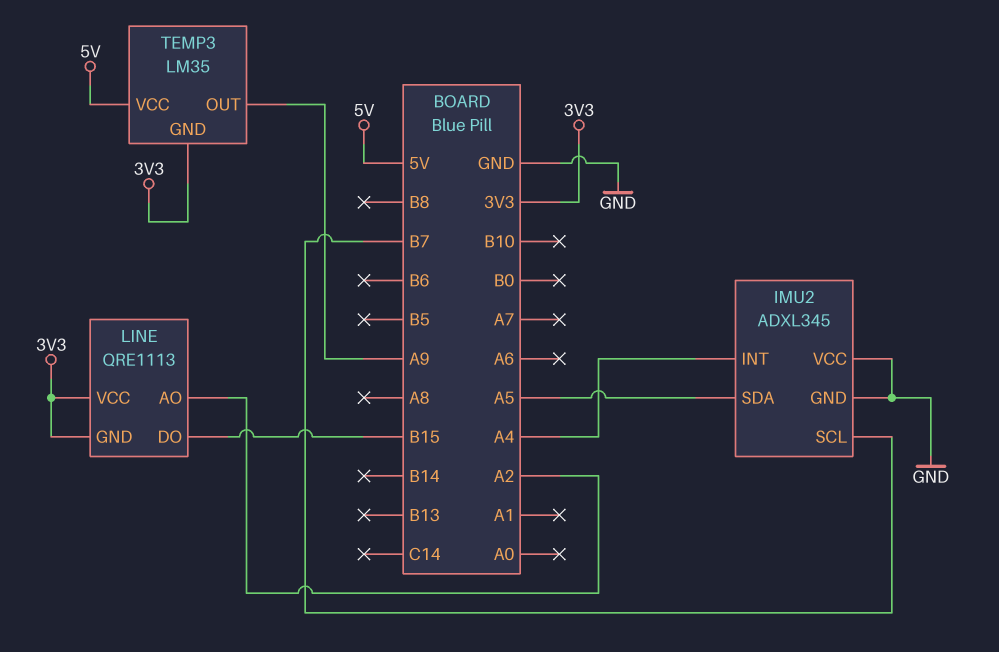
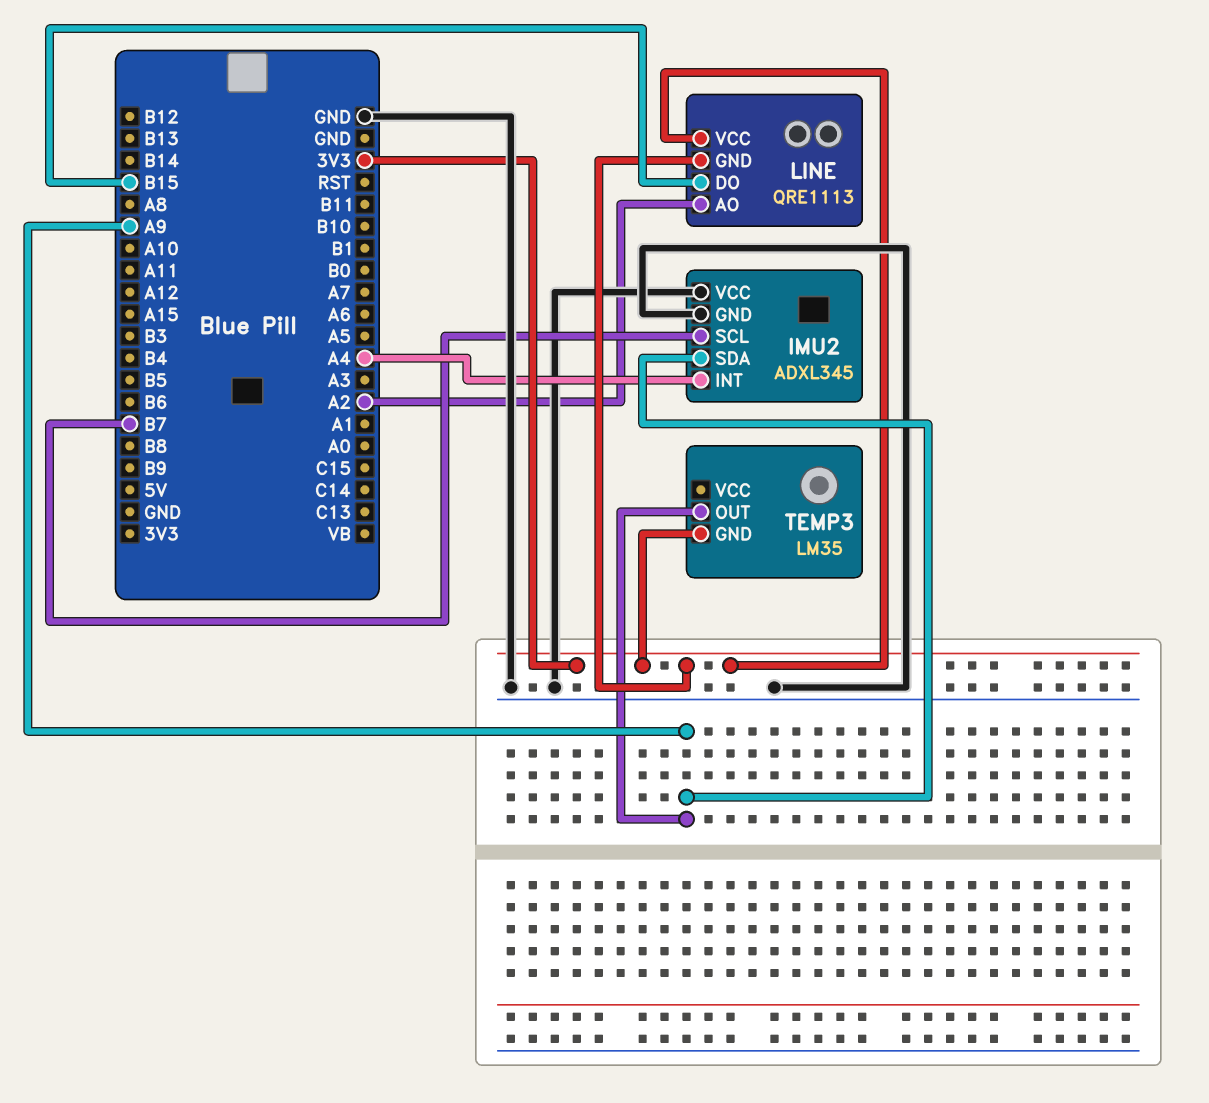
IMU2 pin SDA: A5 -> A9
TEMP3 pin VCC: 5V -> none

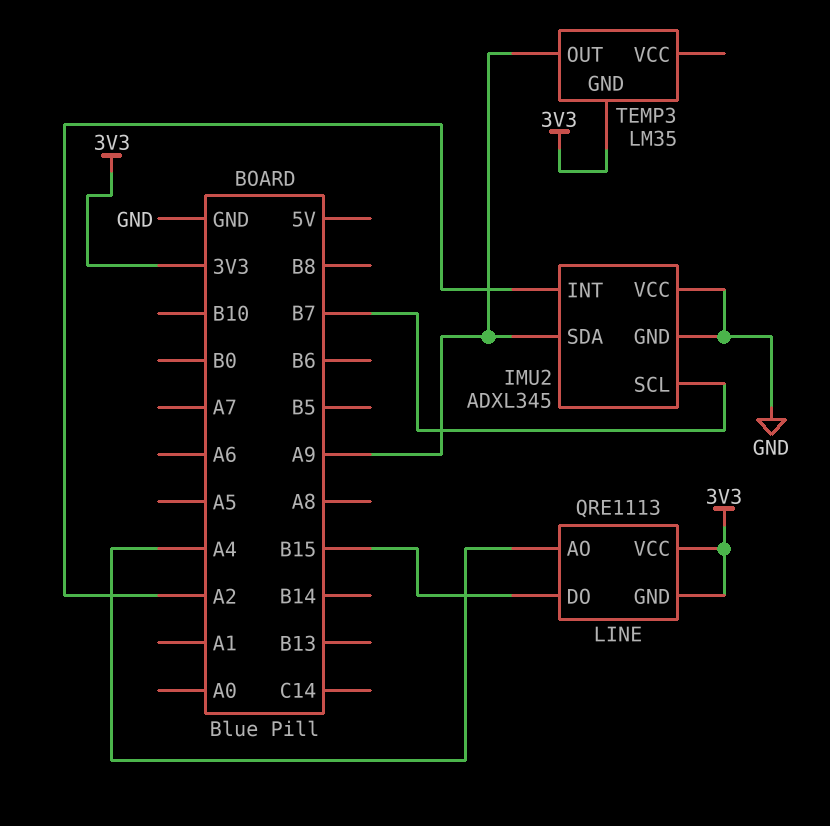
IMU2 pin INT: A4 -> A2
LINE pin AO: A2 -> A4

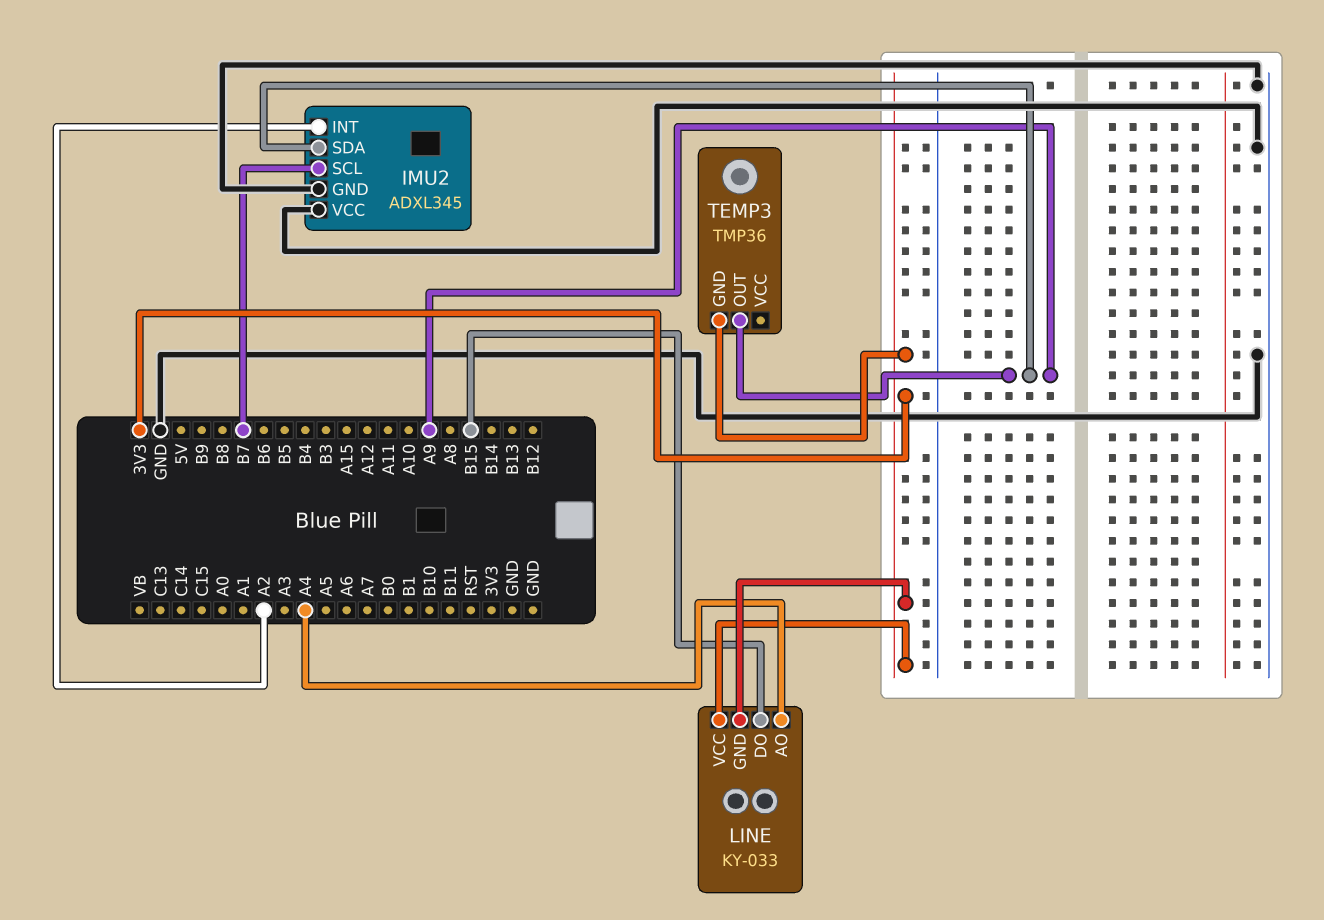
LINE: QRE1113 -> KY-033
TEMP3: LM35 -> TMP36

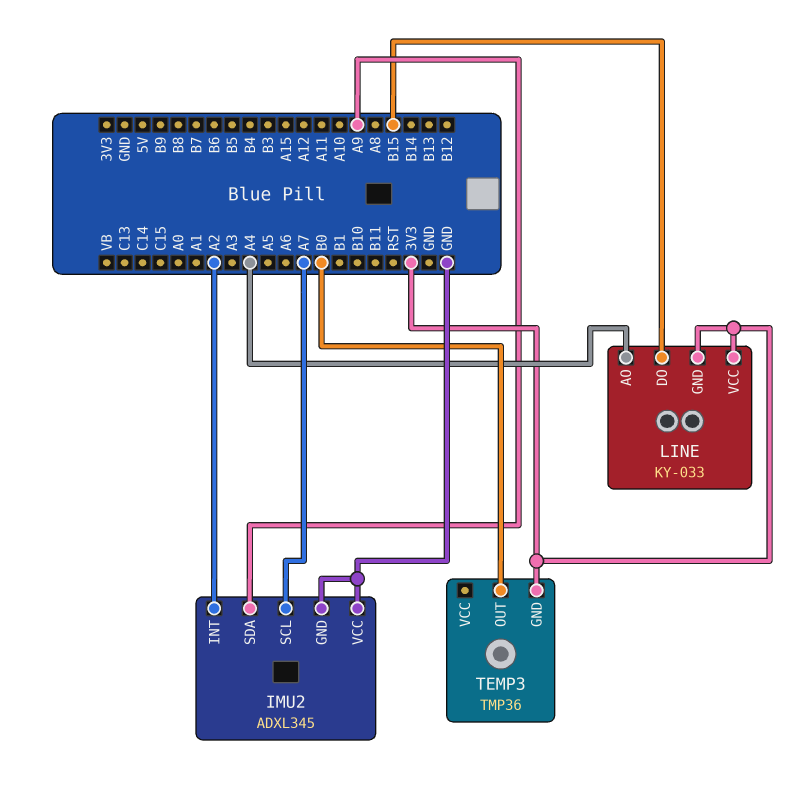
IMU2 pin SCL: B7 -> A7
TEMP3 pin OUT: A9 -> B0

